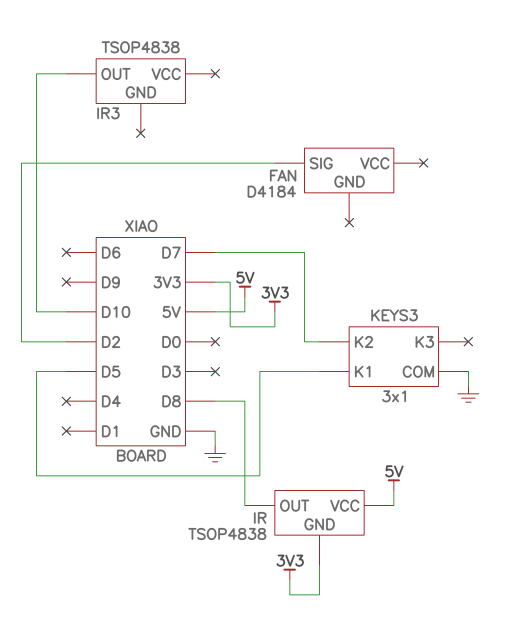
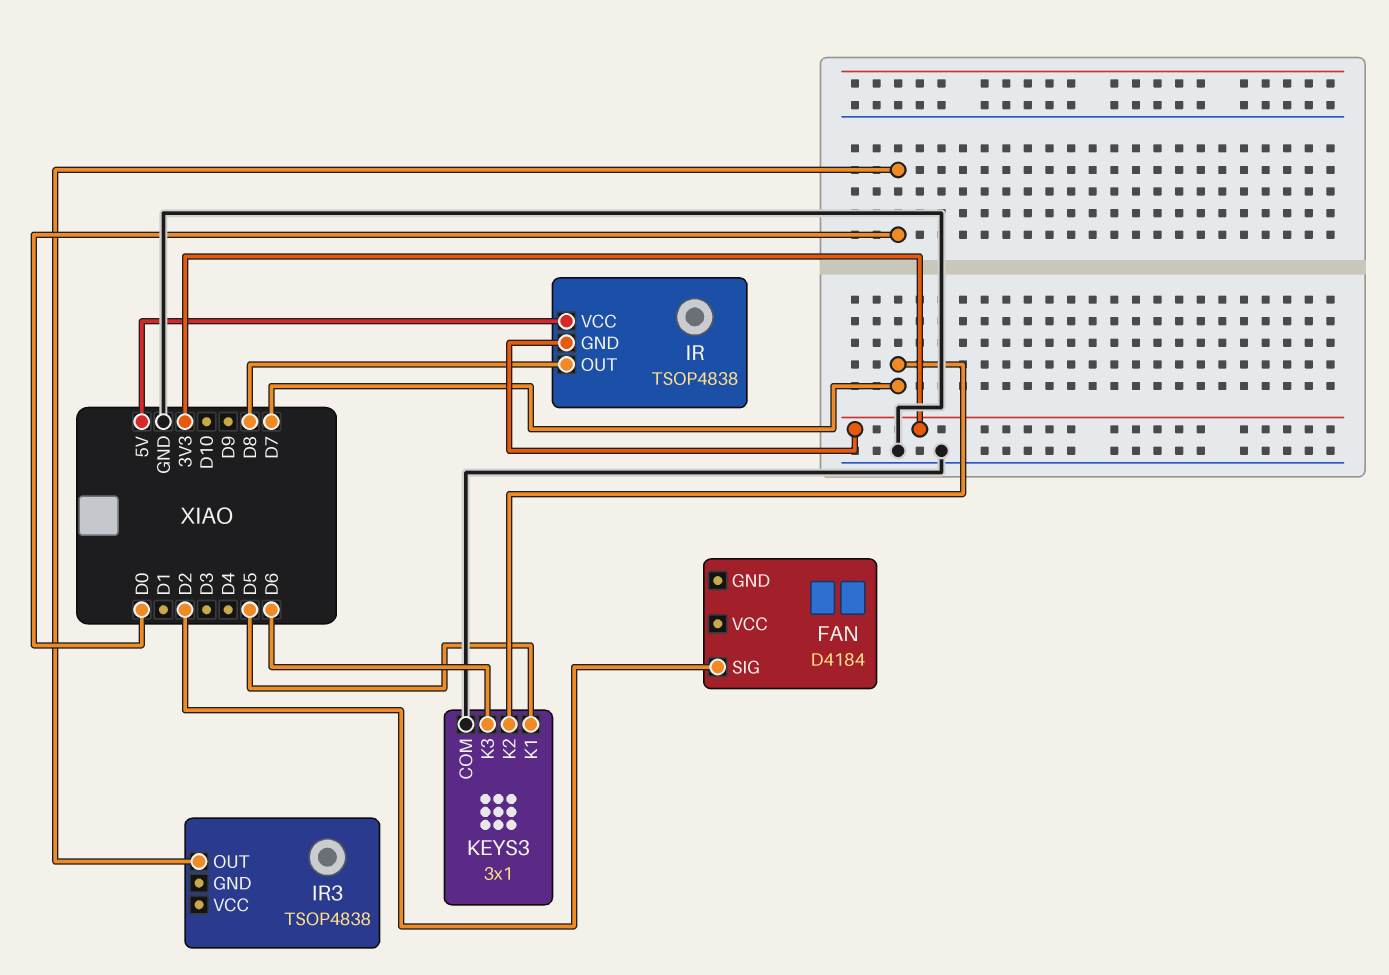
IR3 pin OUT: D10 -> D0
KEYS3 pin K3: none -> D6

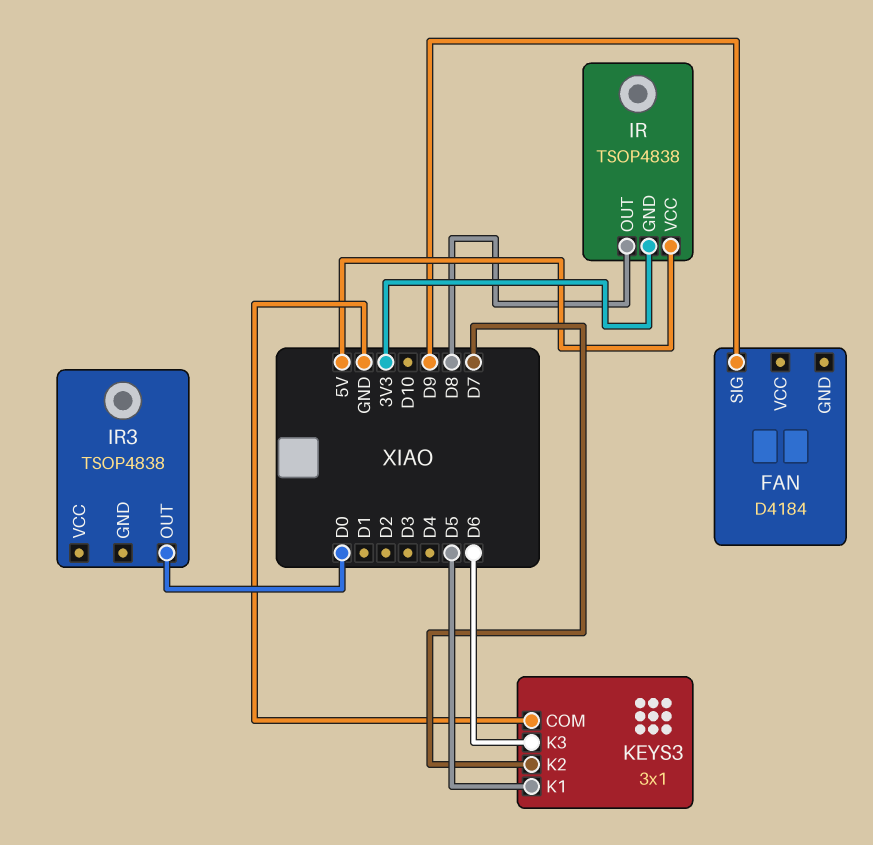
FAN pin SIG: D2 -> D9

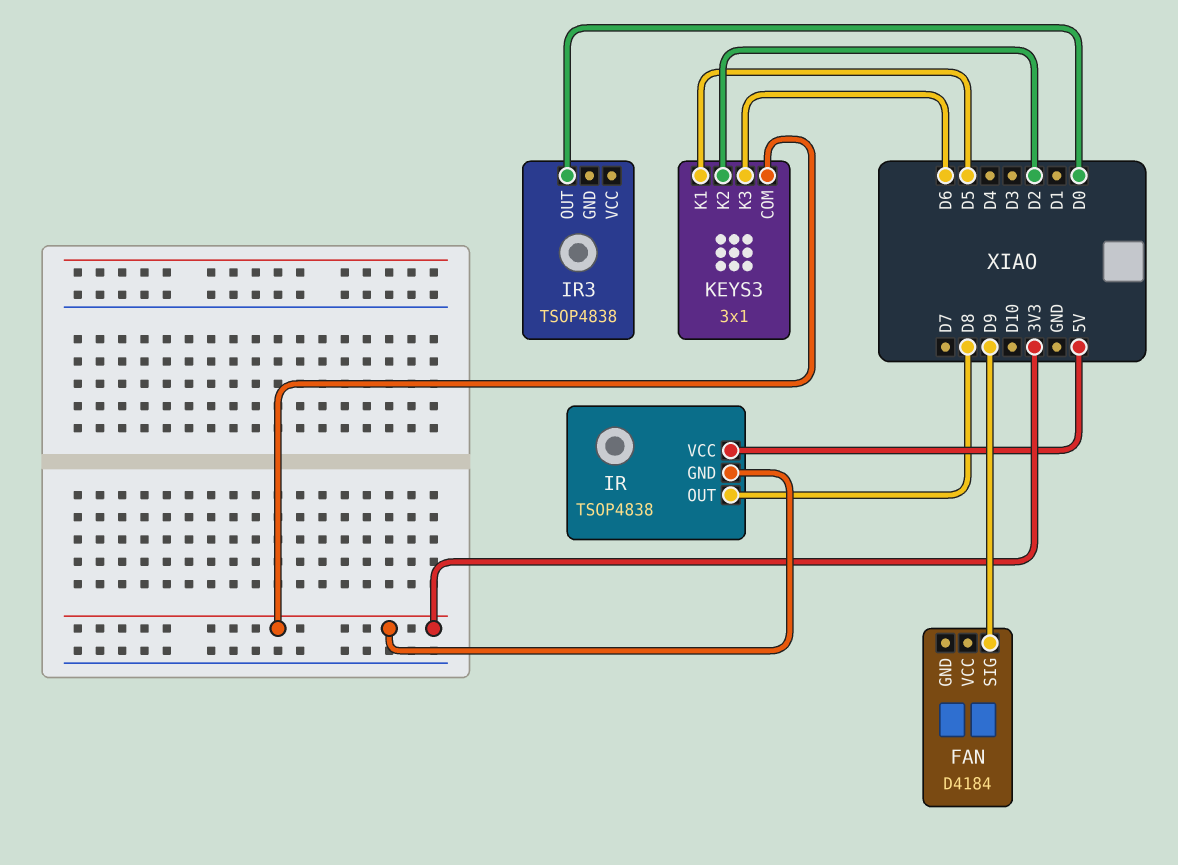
KEYS3 pin COM: GND -> 3V3
KEYS3 pin K2: D7 -> D2

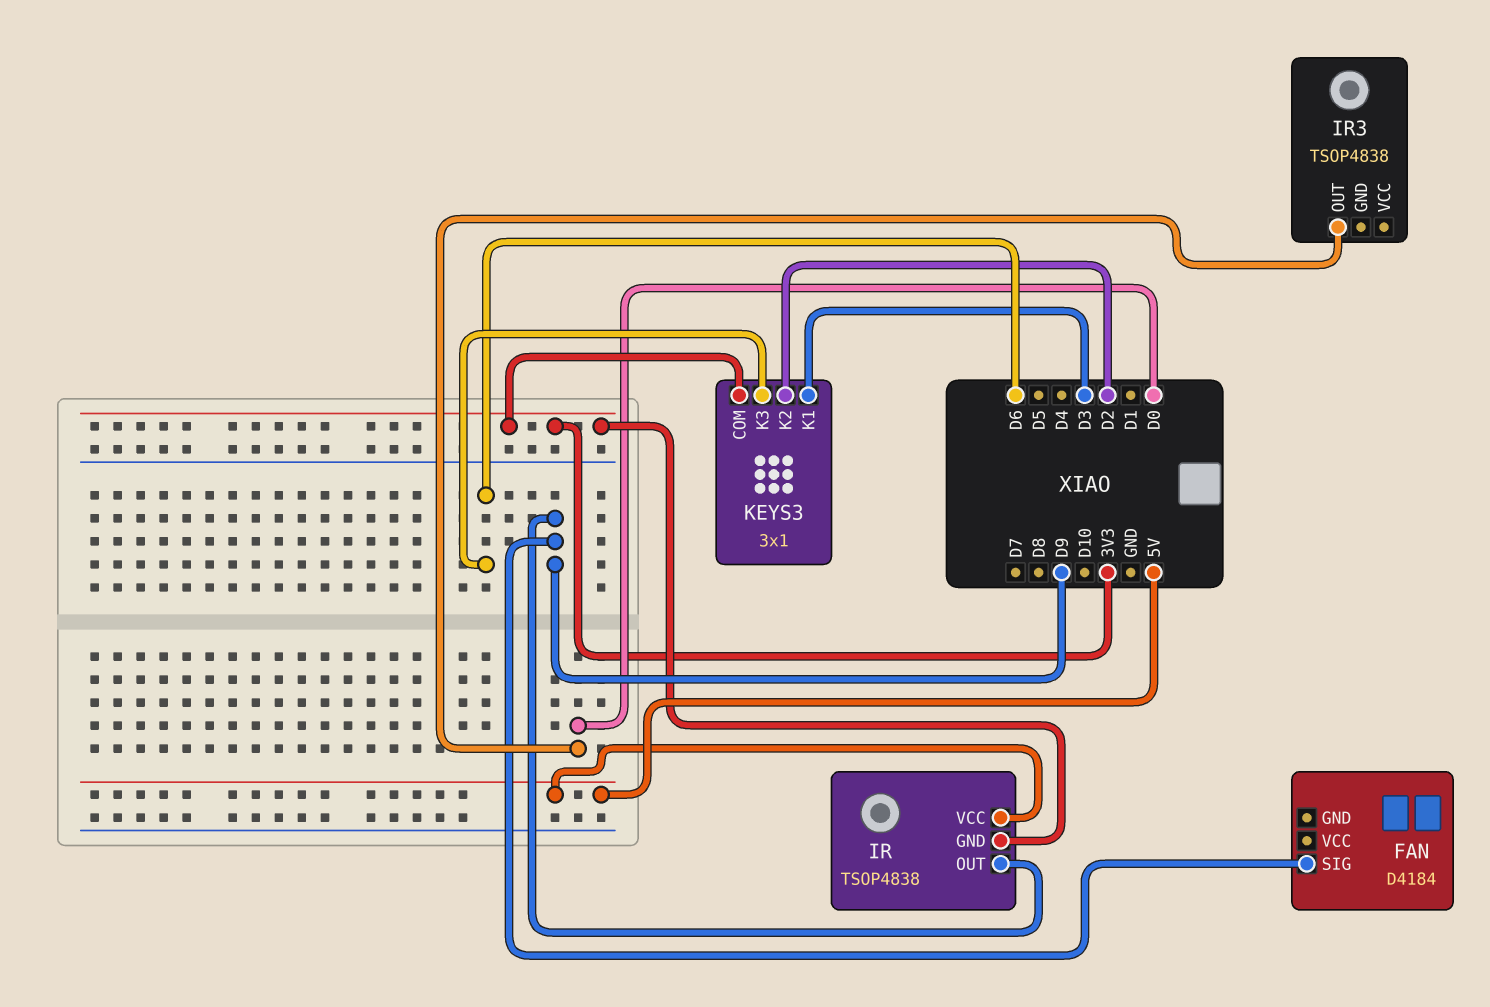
IR pin OUT: D8 -> D9
KEYS3 pin K1: D5 -> D3

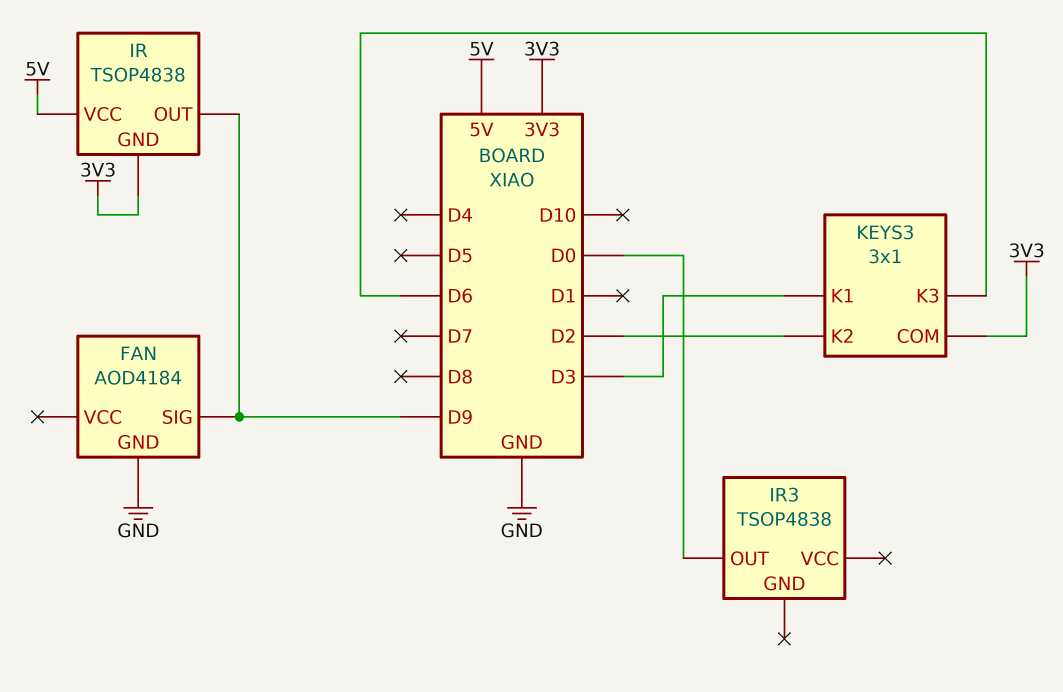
FAN: D4184 -> AOD4184
FAN pin GND: none -> GND

